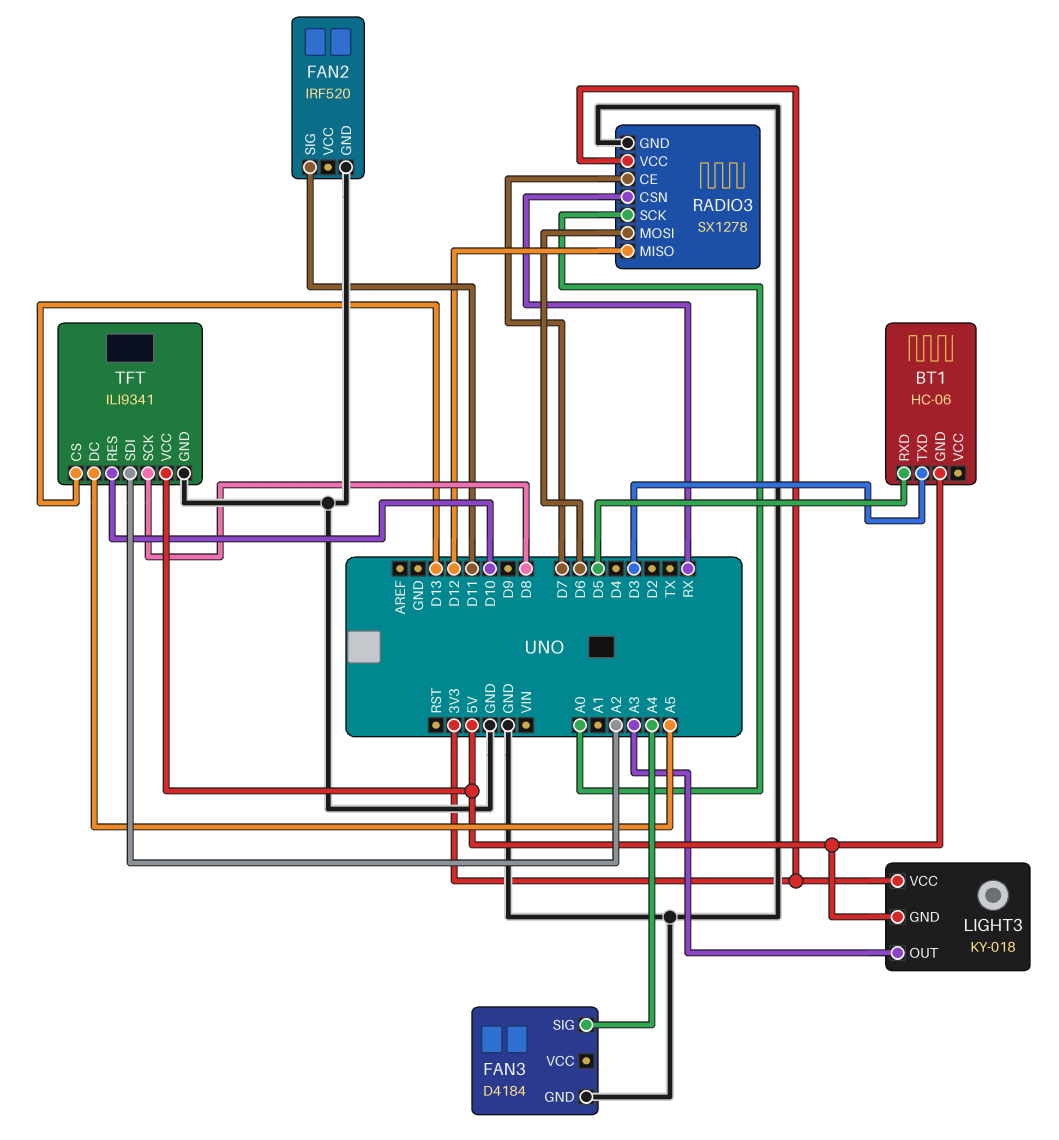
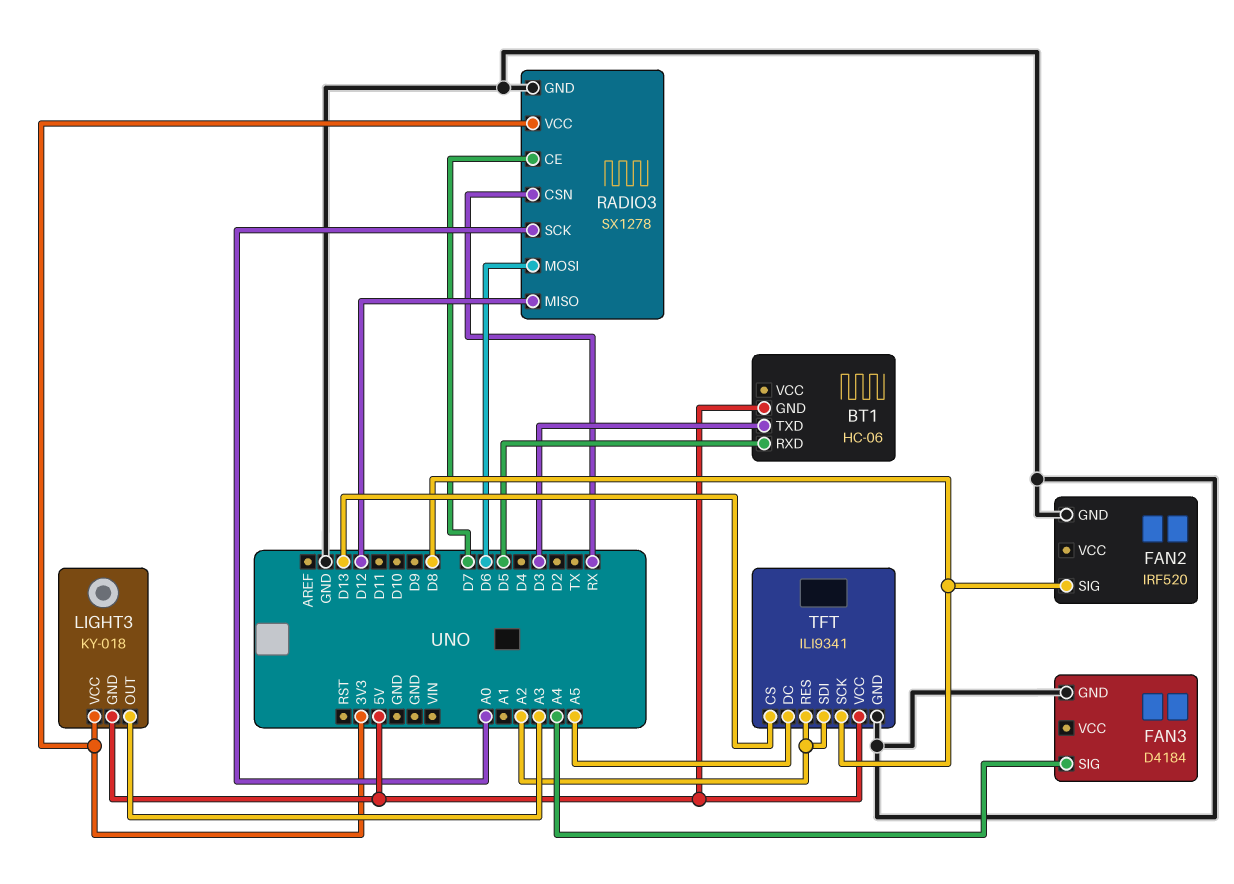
FAN2 pin SIG: D11 -> D8
TFT pin RES: D10 -> A2

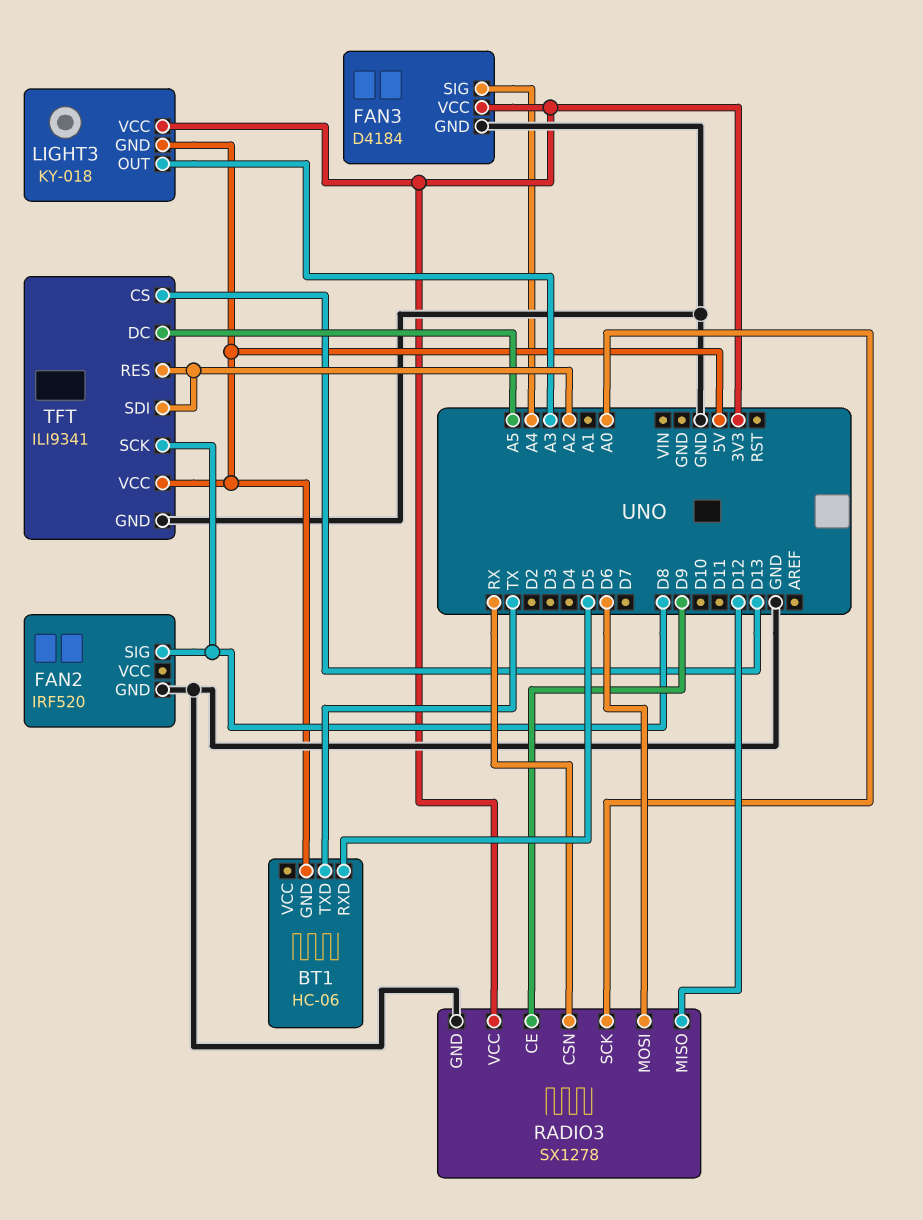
BT1 pin TXD: D3 -> TX
FAN3 pin VCC: none -> 3V3
RADIO3 pin CE: D7 -> D9

